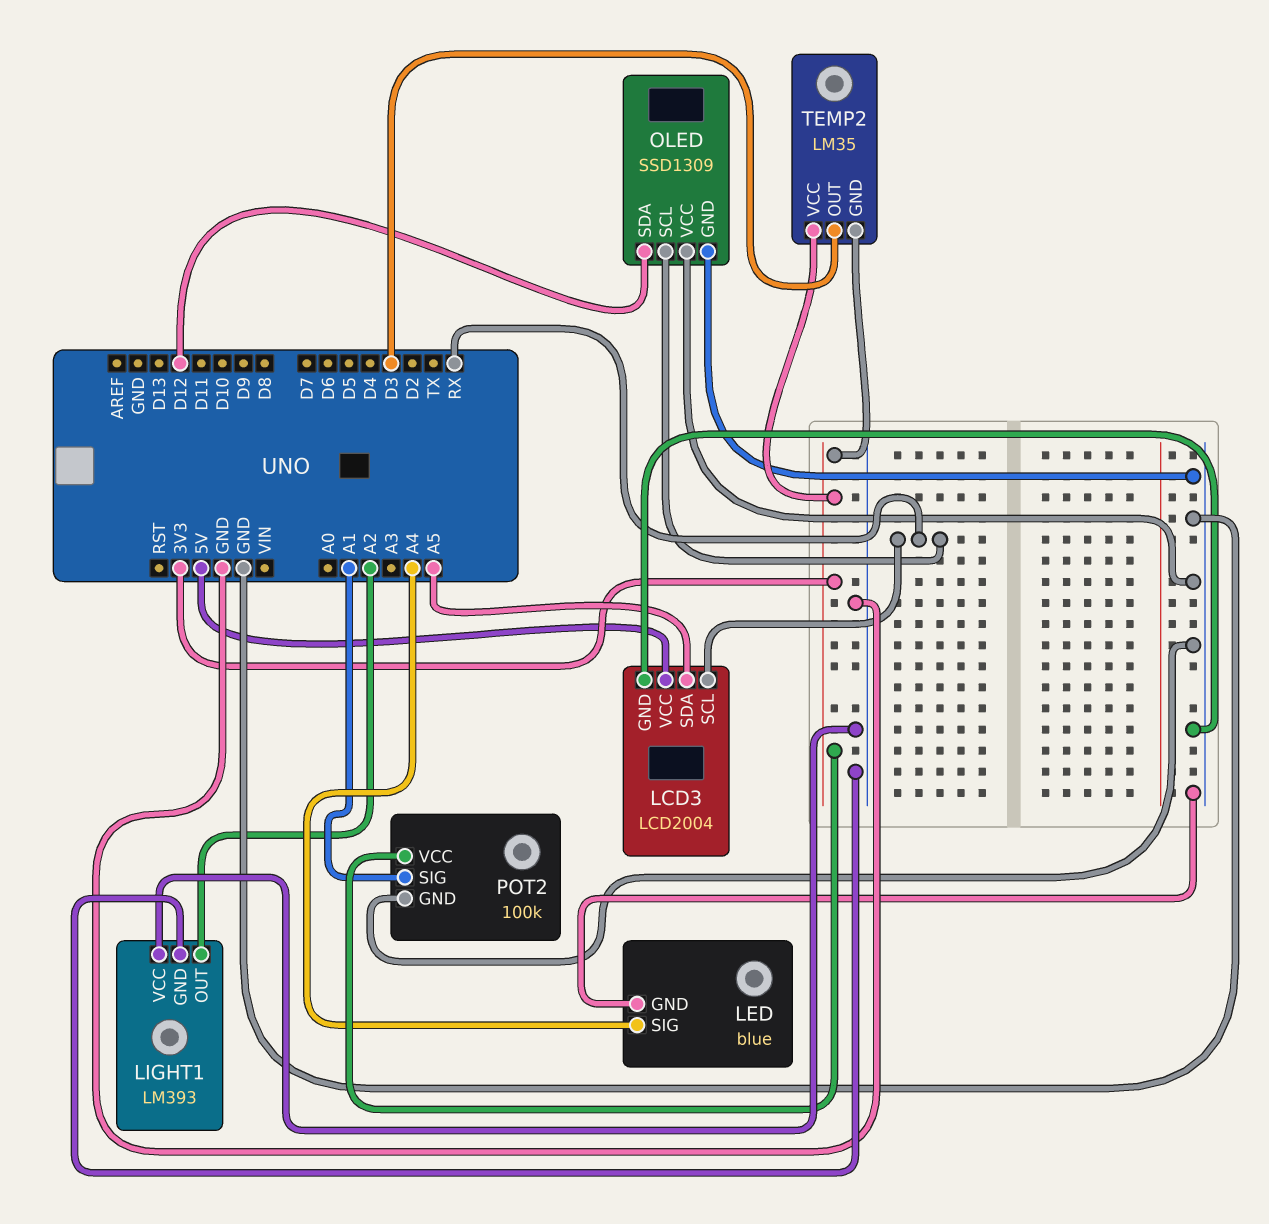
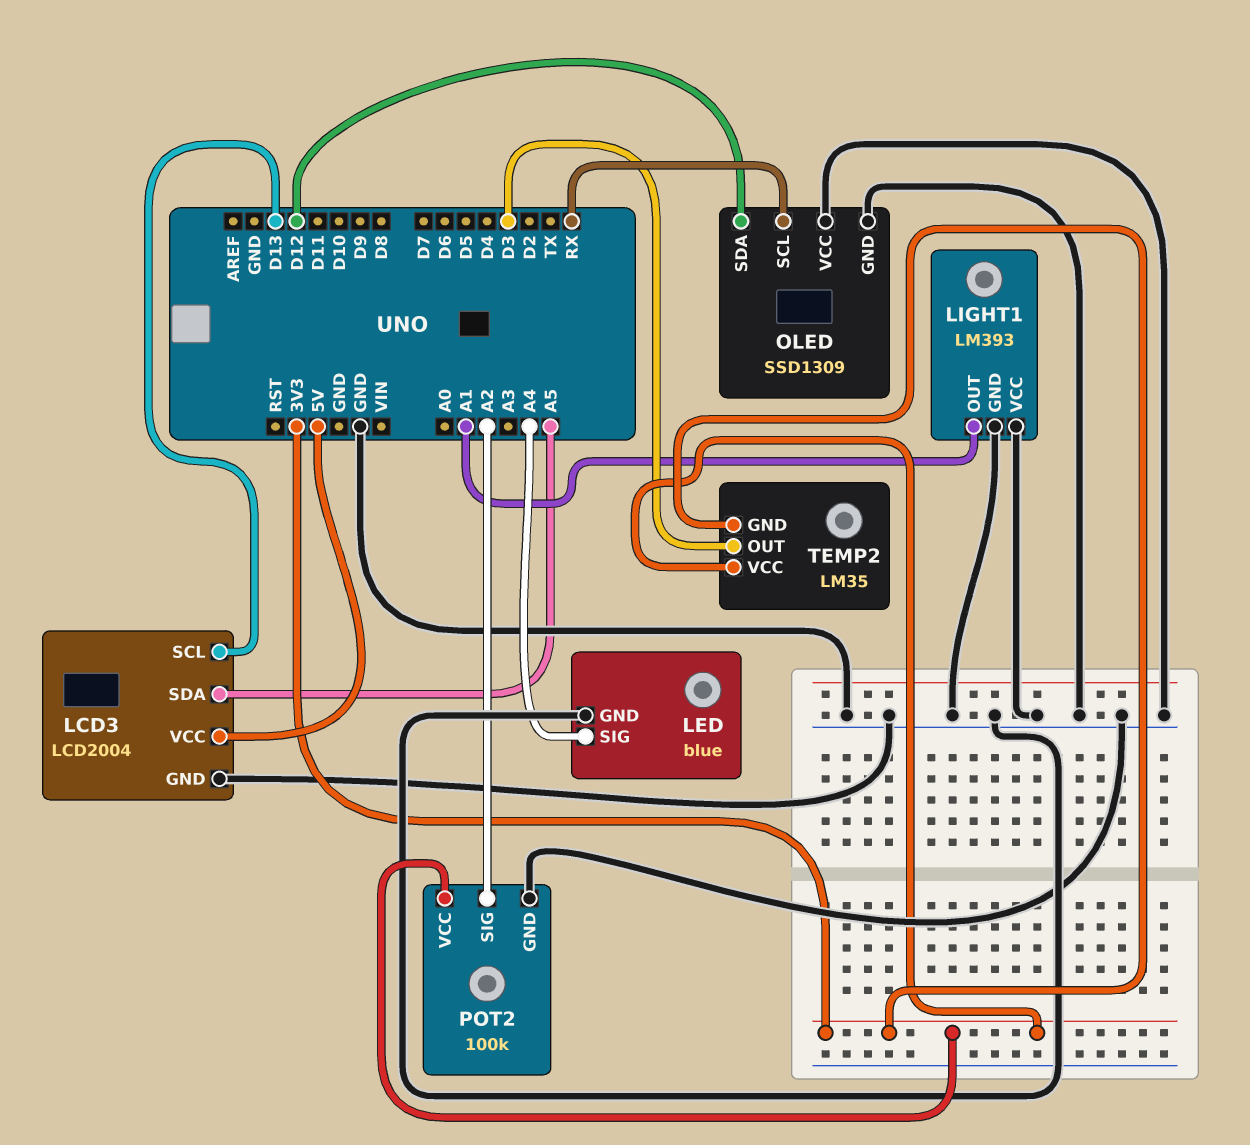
LCD3 pin SCL: RX -> D13
LIGHT1 pin OUT: A2 -> A1
POT2 pin SIG: A1 -> A2

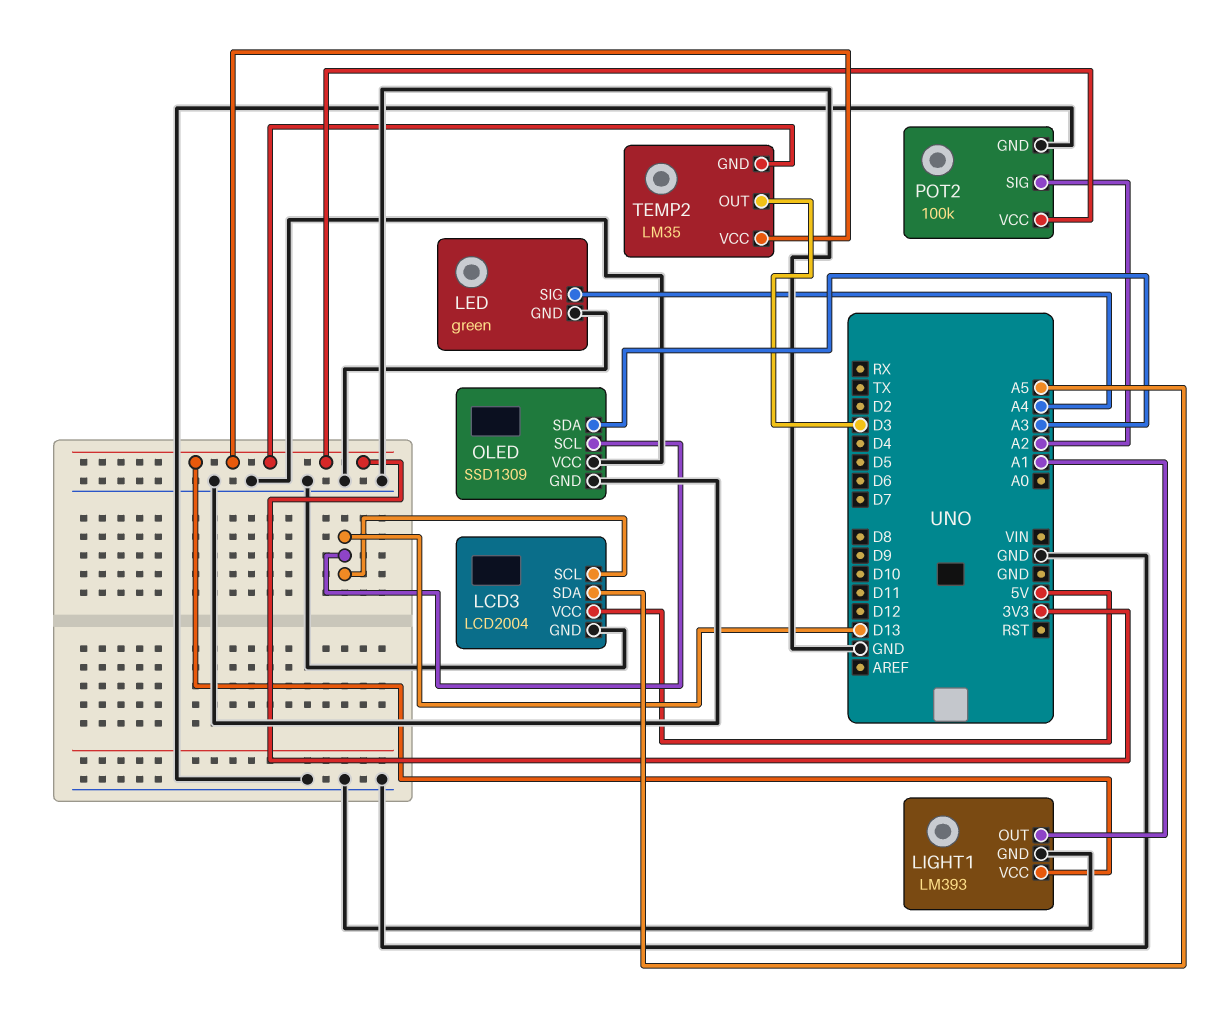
LED: blue -> green
LIGHT1 pin VCC: GND -> 3V3
OLED pin SCL: RX -> D13
OLED pin SDA: D12 -> A3

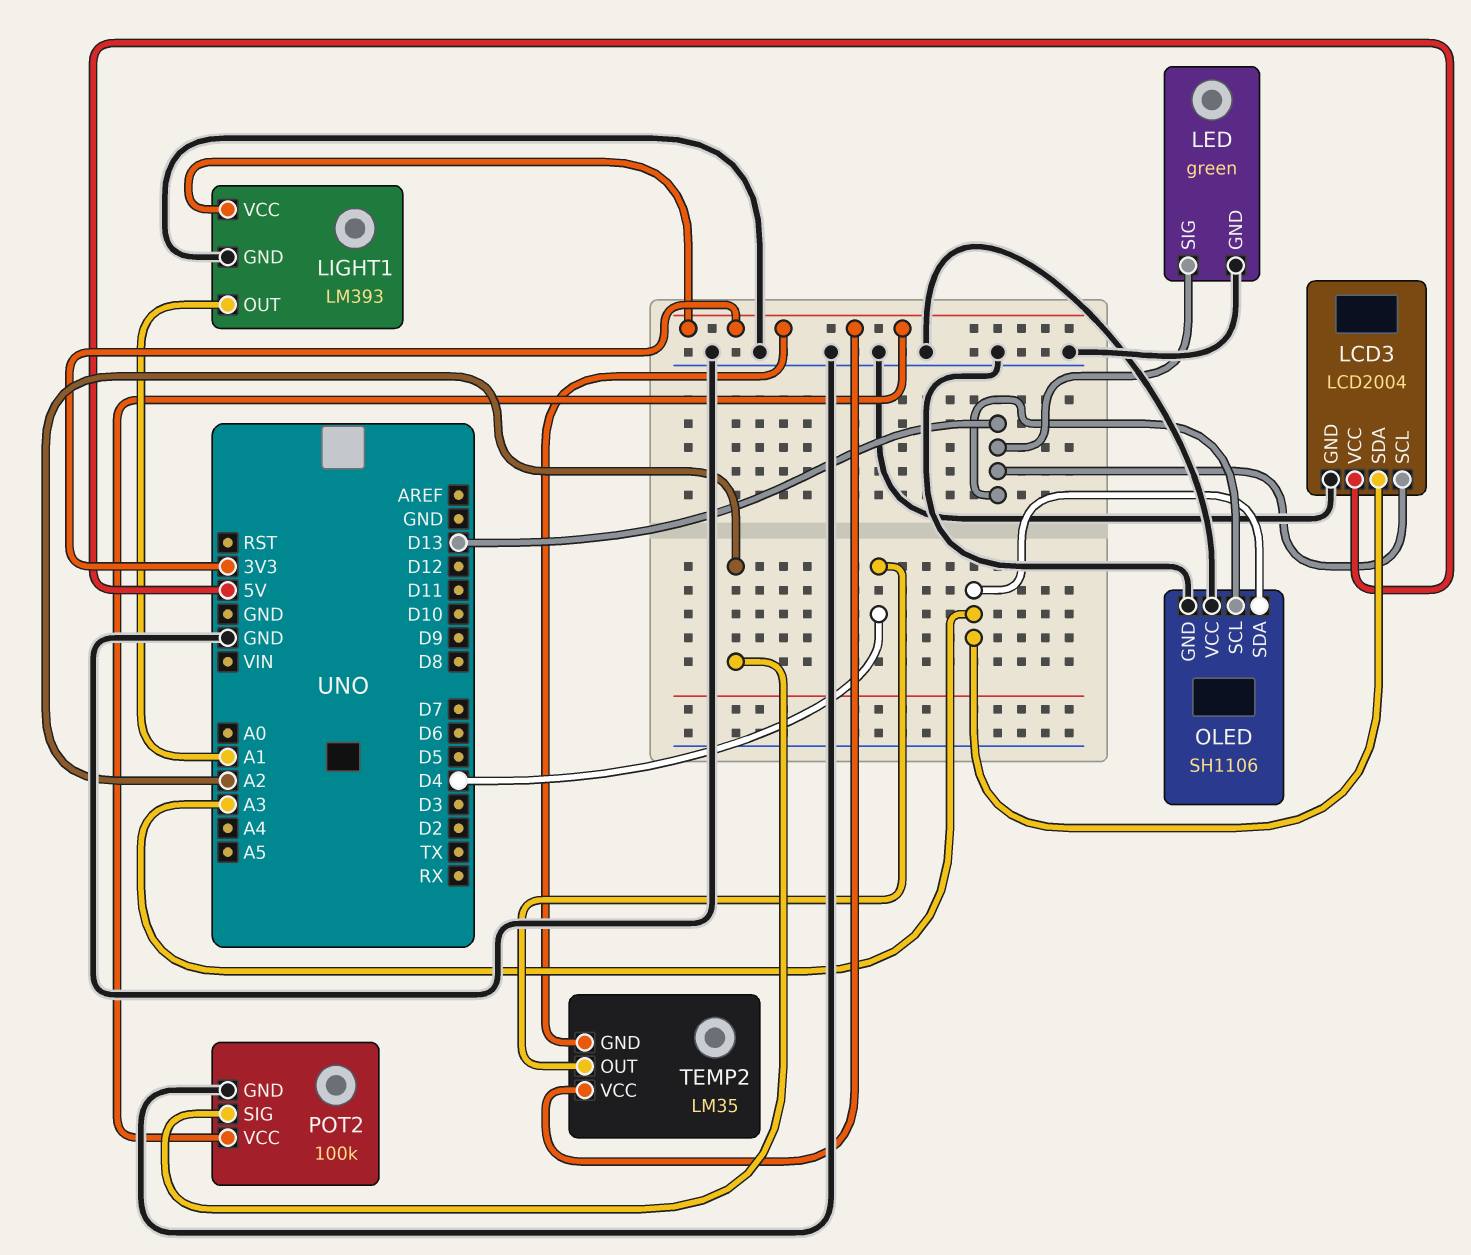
LCD3 pin SDA: A5 -> A3
LED pin SIG: A4 -> D13
OLED: SSD1309 -> SH1106
TEMP2 pin OUT: D3 -> D4

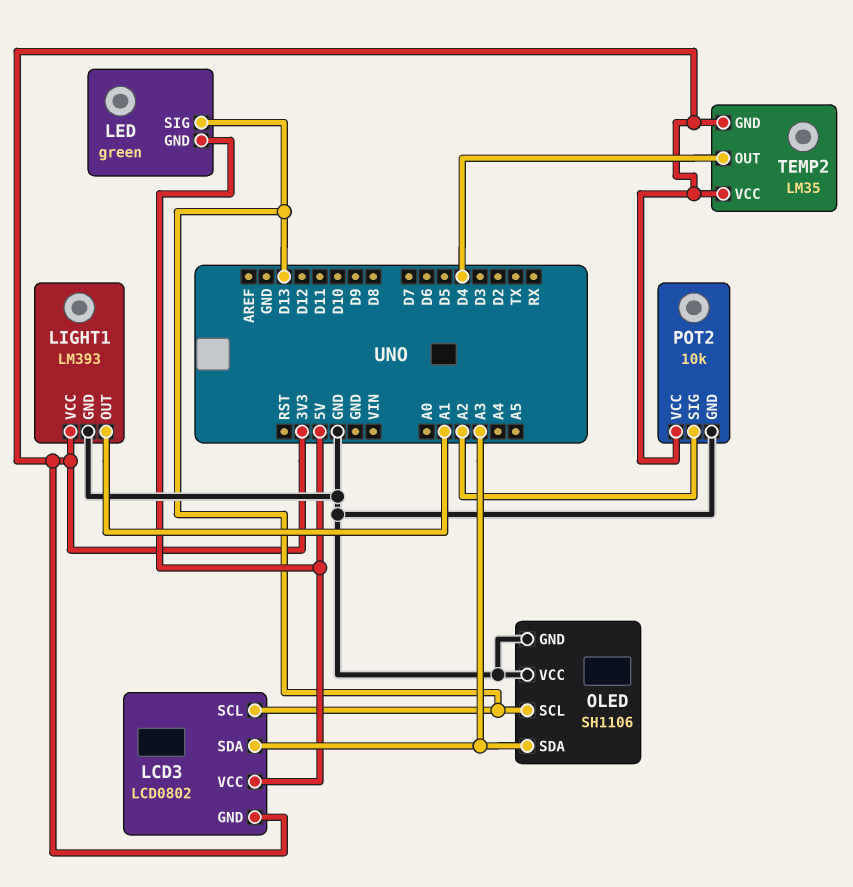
LCD3: LCD2004 -> LCD0802
LCD3 pin GND: GND -> 3V3
LED pin GND: GND -> 5V
POT2: 100k -> 10k

